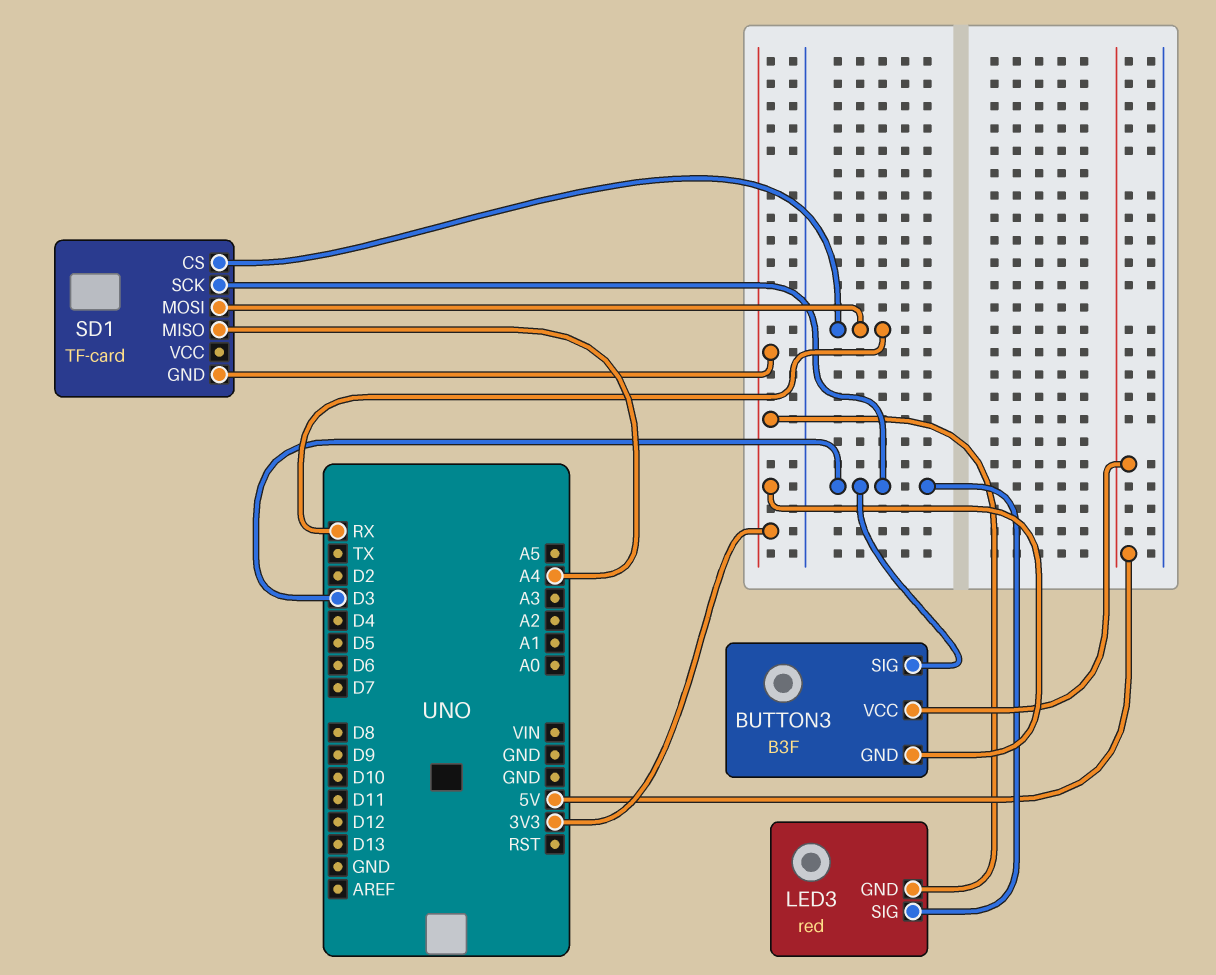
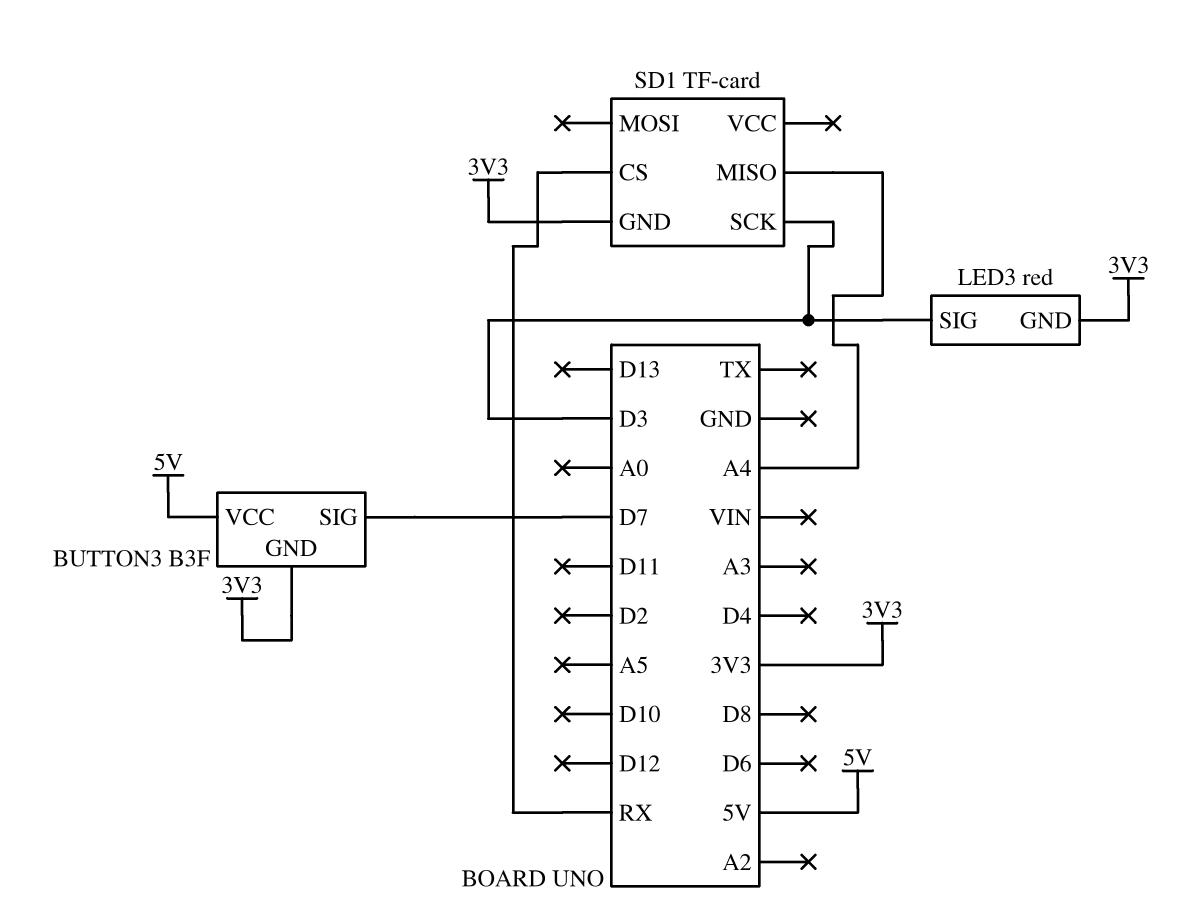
BUTTON3 pin SIG: D3 -> D7
SD1 pin MOSI: RX -> none

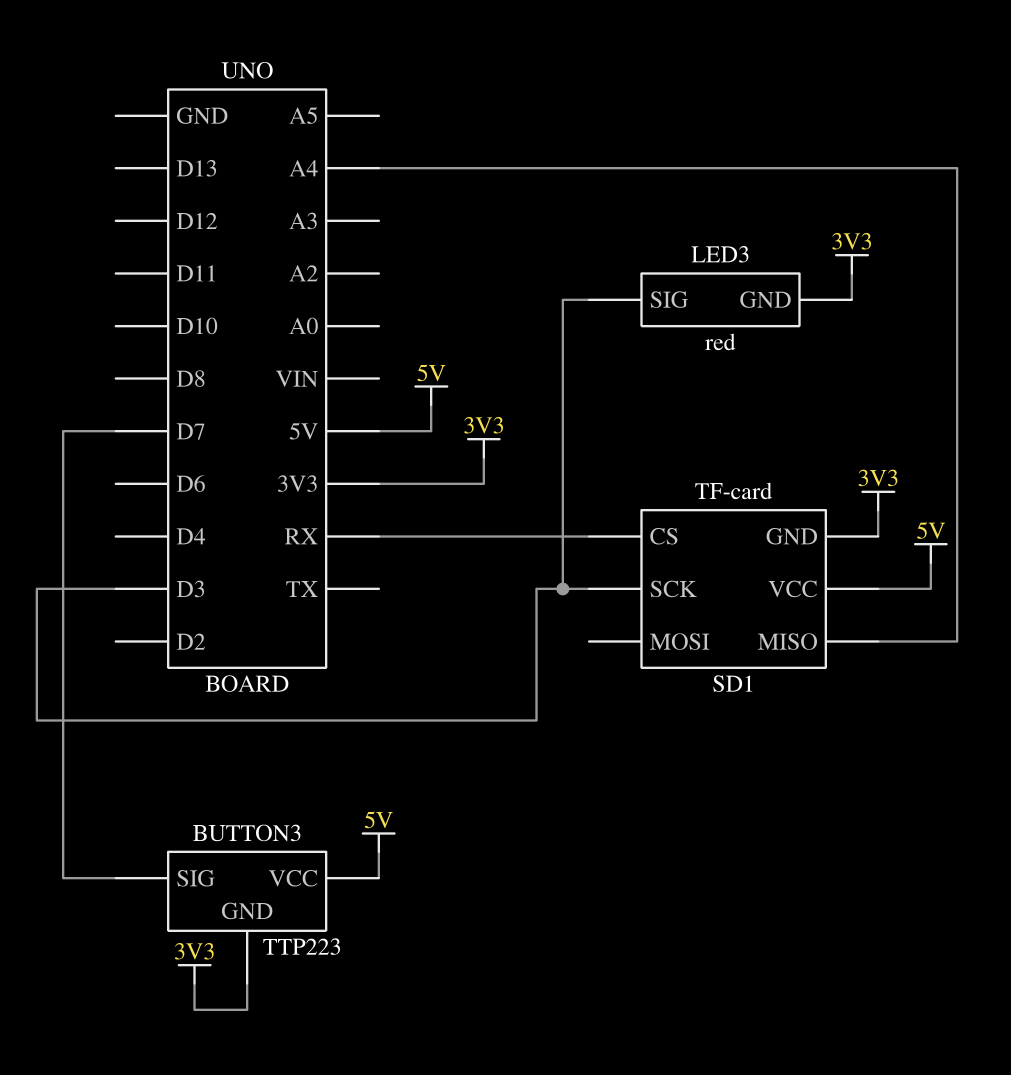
BUTTON3: B3F -> TTP223
SD1 pin VCC: none -> 5V

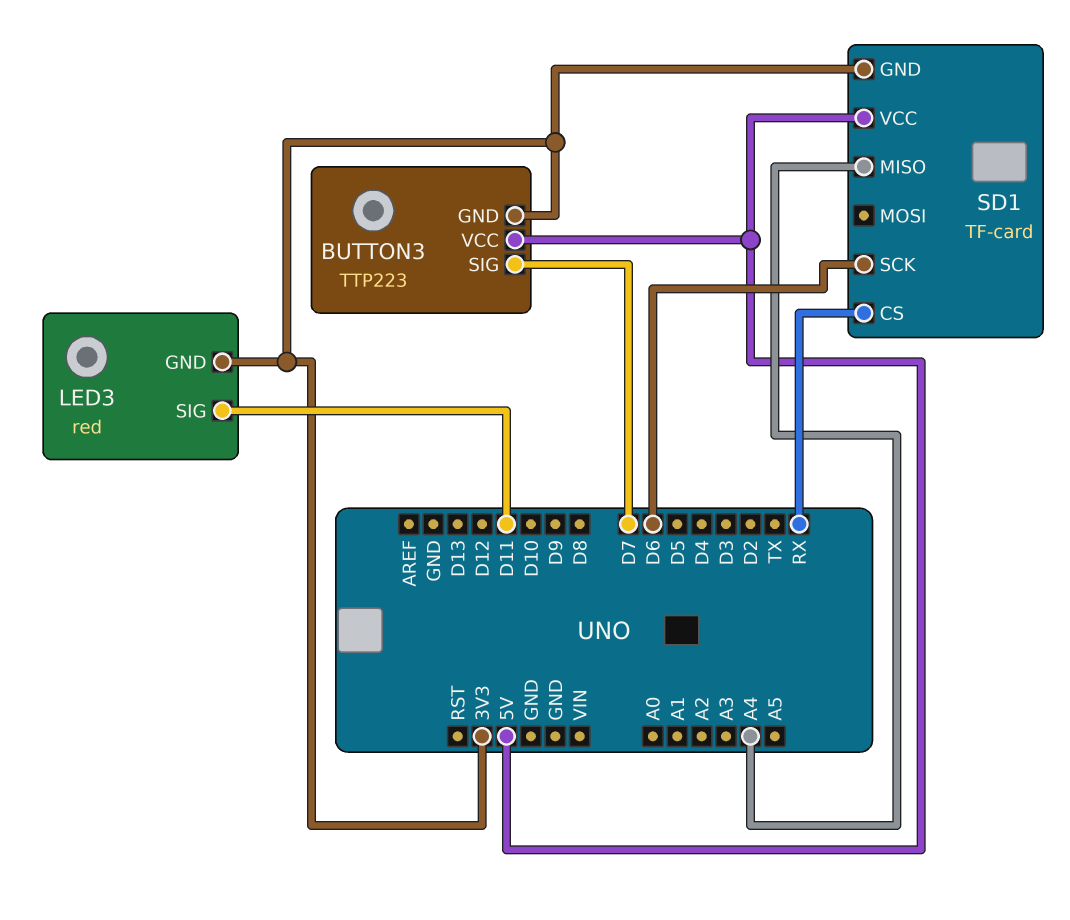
LED3 pin SIG: D3 -> D11
SD1 pin SCK: D3 -> D6

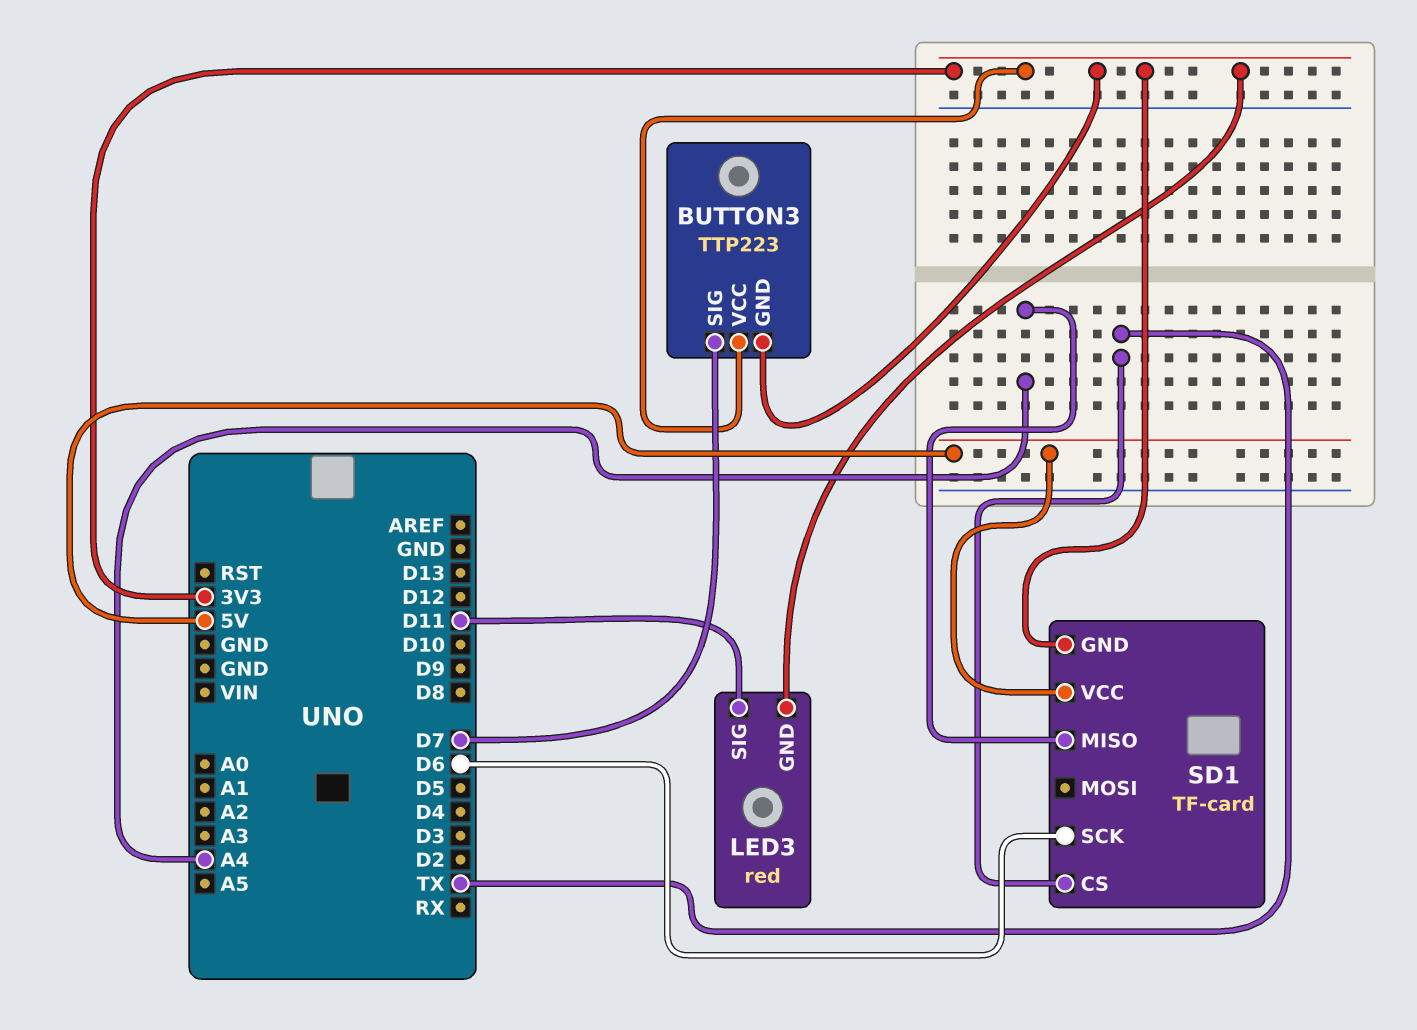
BUTTON3 pin VCC: 5V -> 3V3
SD1 pin CS: RX -> TX

